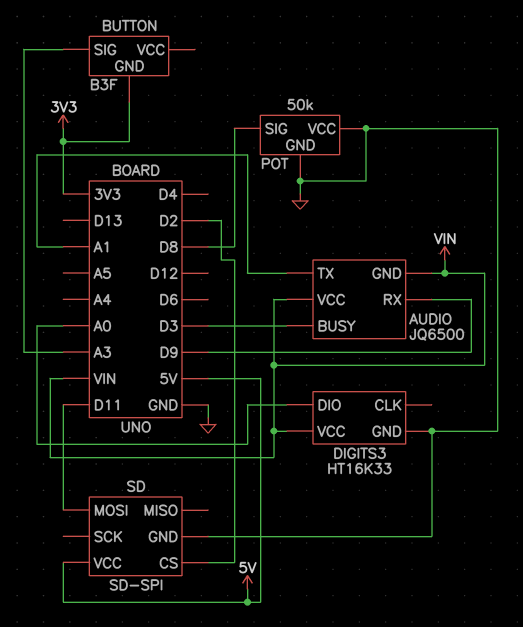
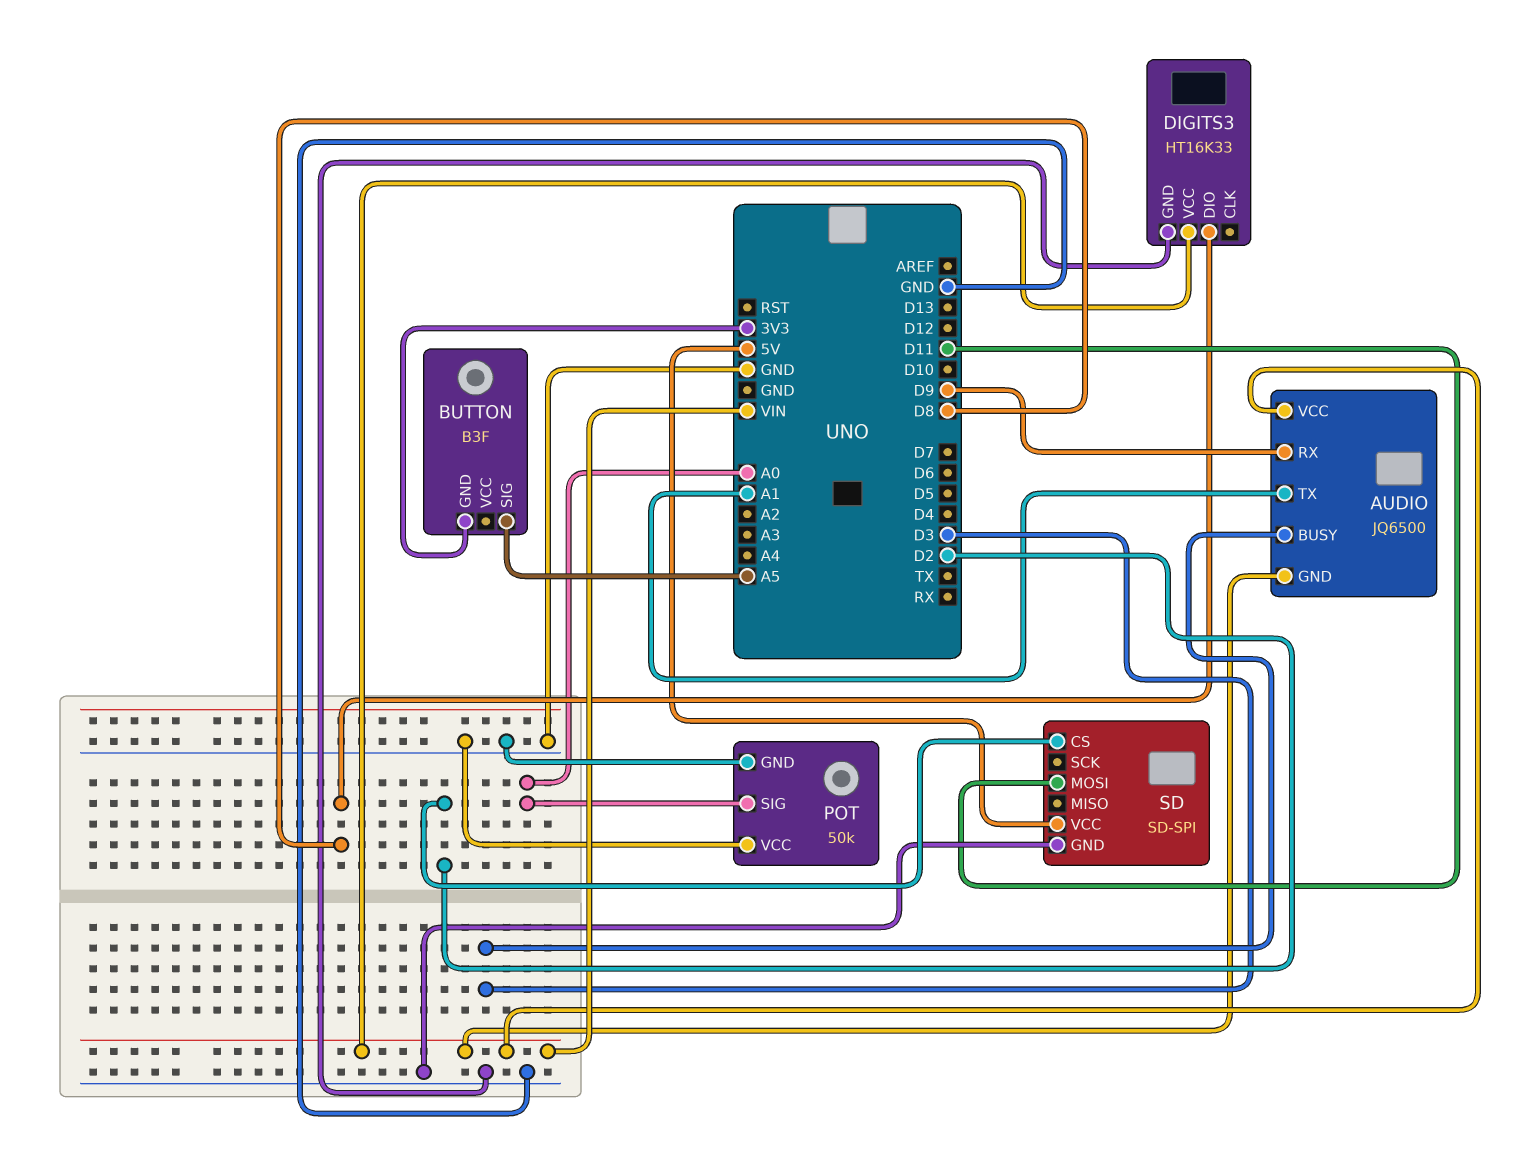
BUTTON pin SIG: A3 -> A5
DIGITS3 pin DIO: A0 -> D8
POT pin SIG: D8 -> A0

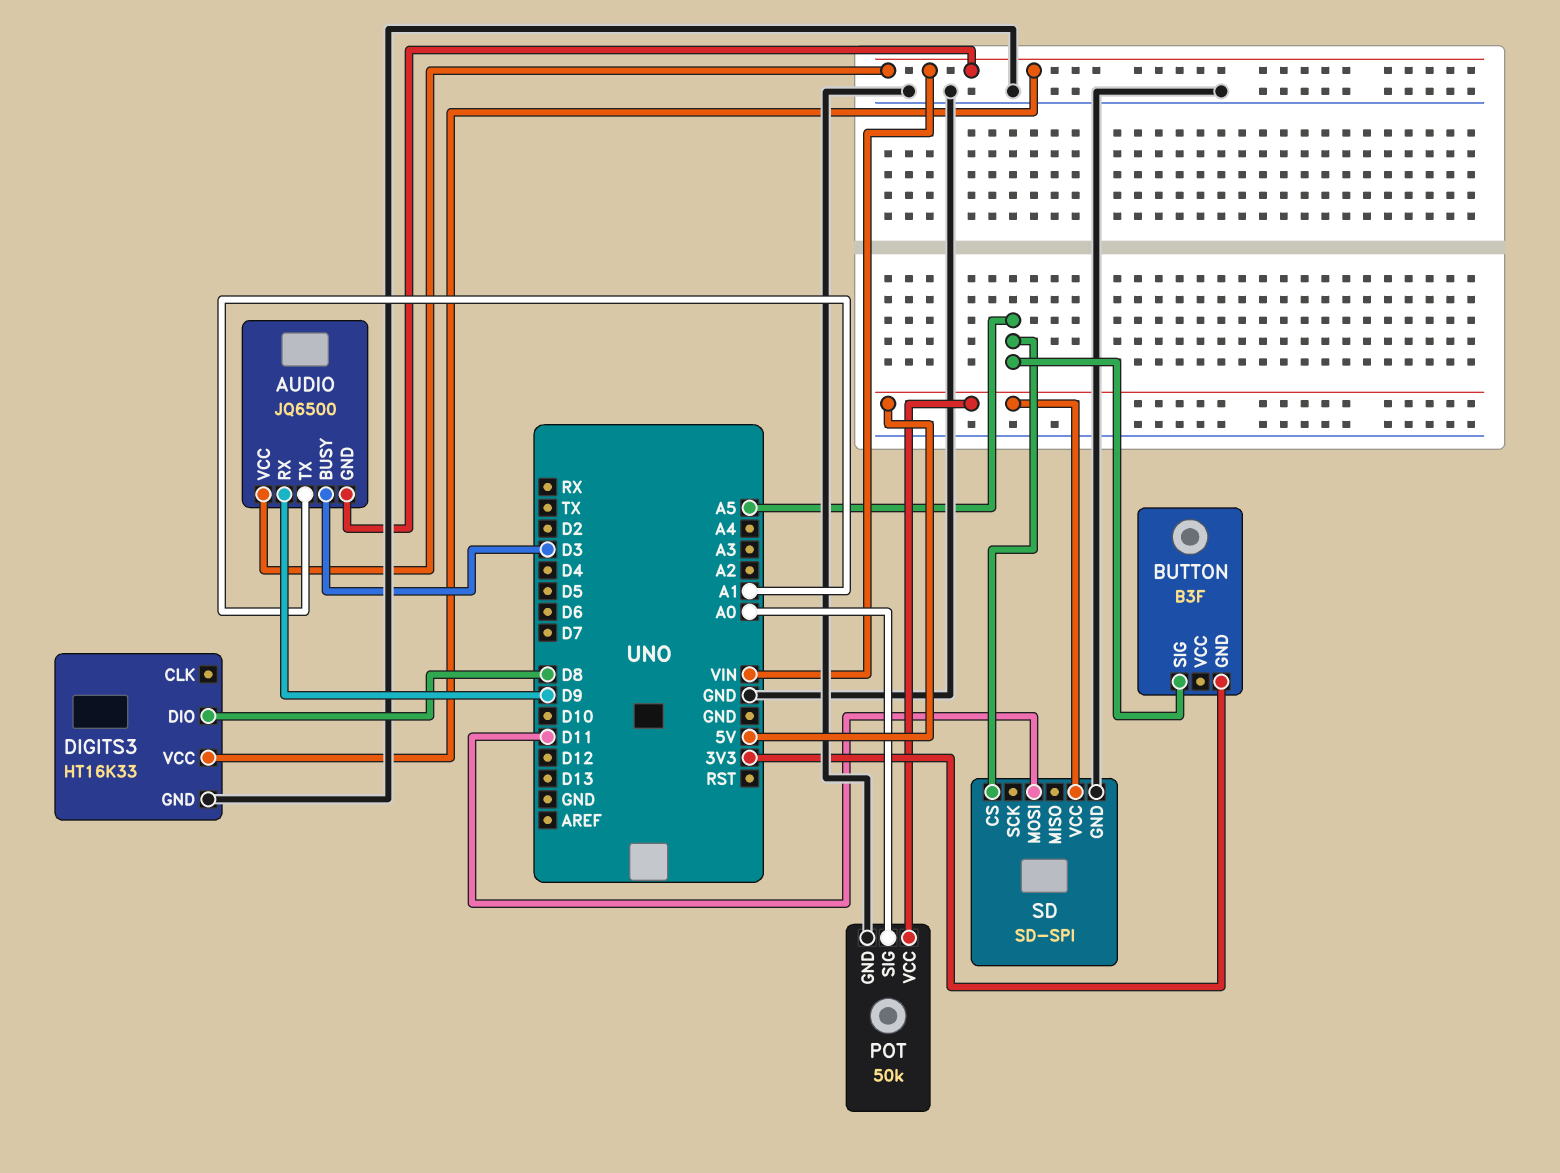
POT pin VCC: GND -> 5V
SD pin CS: D2 -> A5

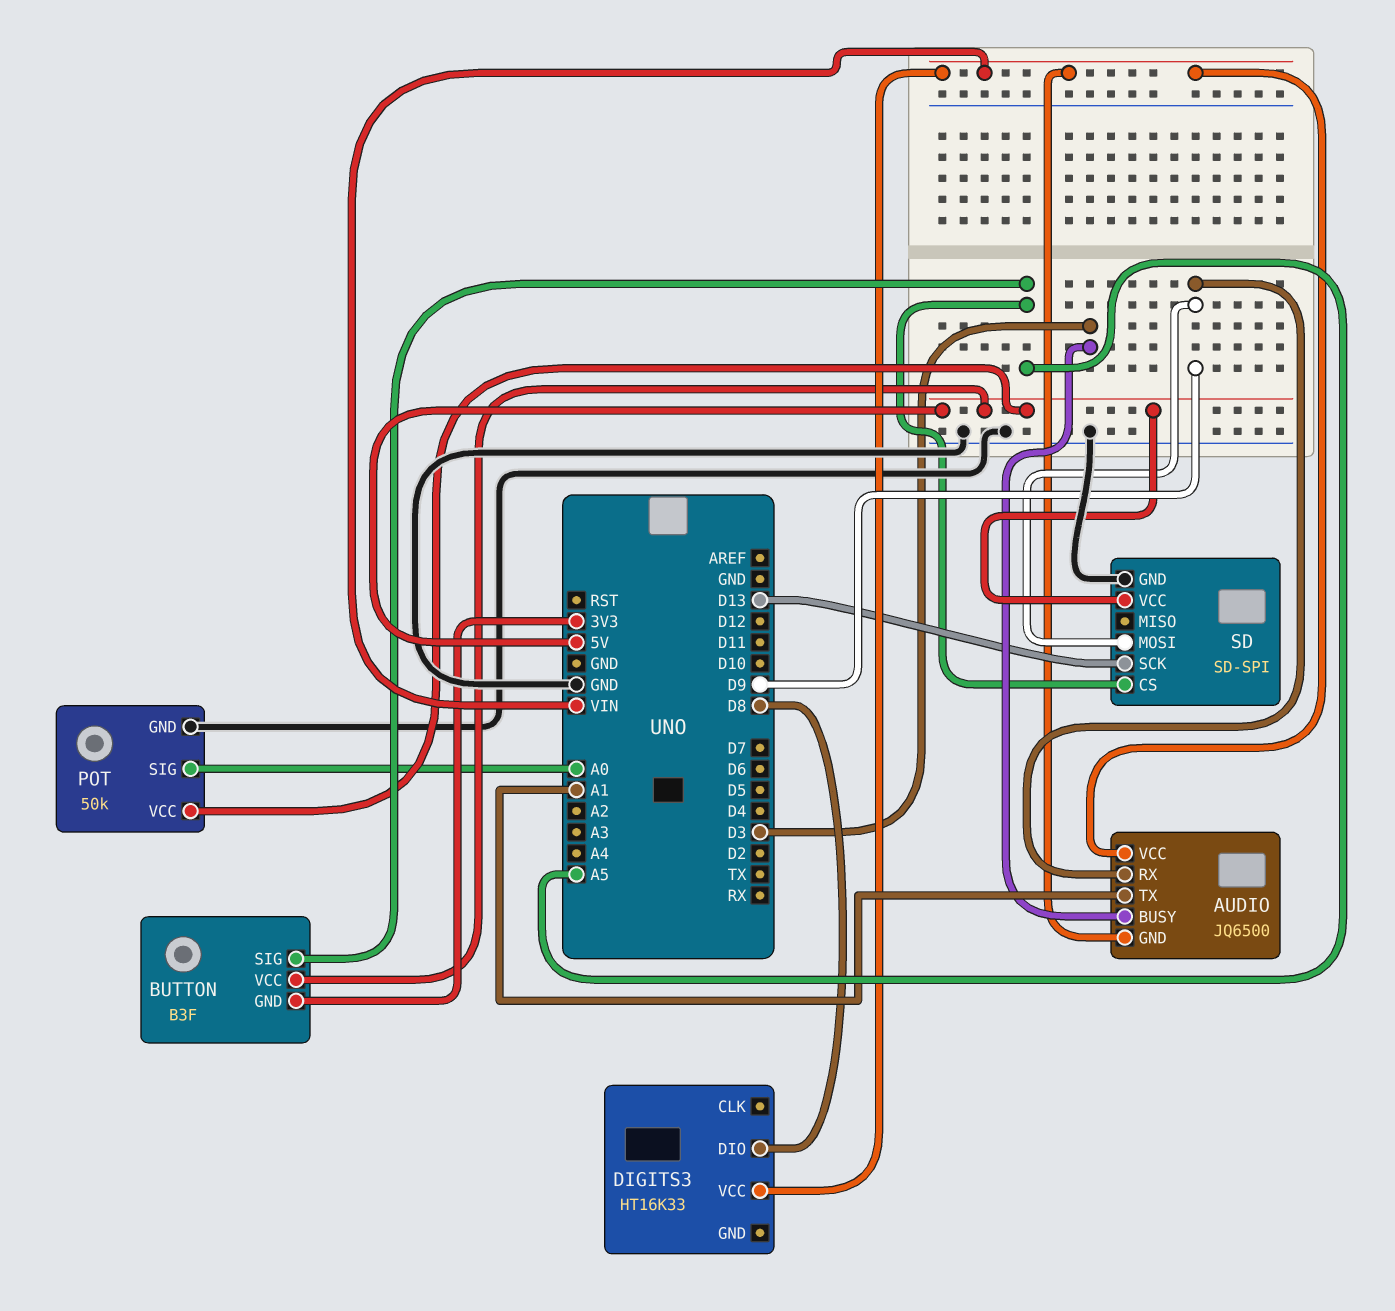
BUTTON pin VCC: none -> 5V
DIGITS3 pin GND: GND -> none
SD pin MOSI: D11 -> D9
SD pin SCK: none -> D13

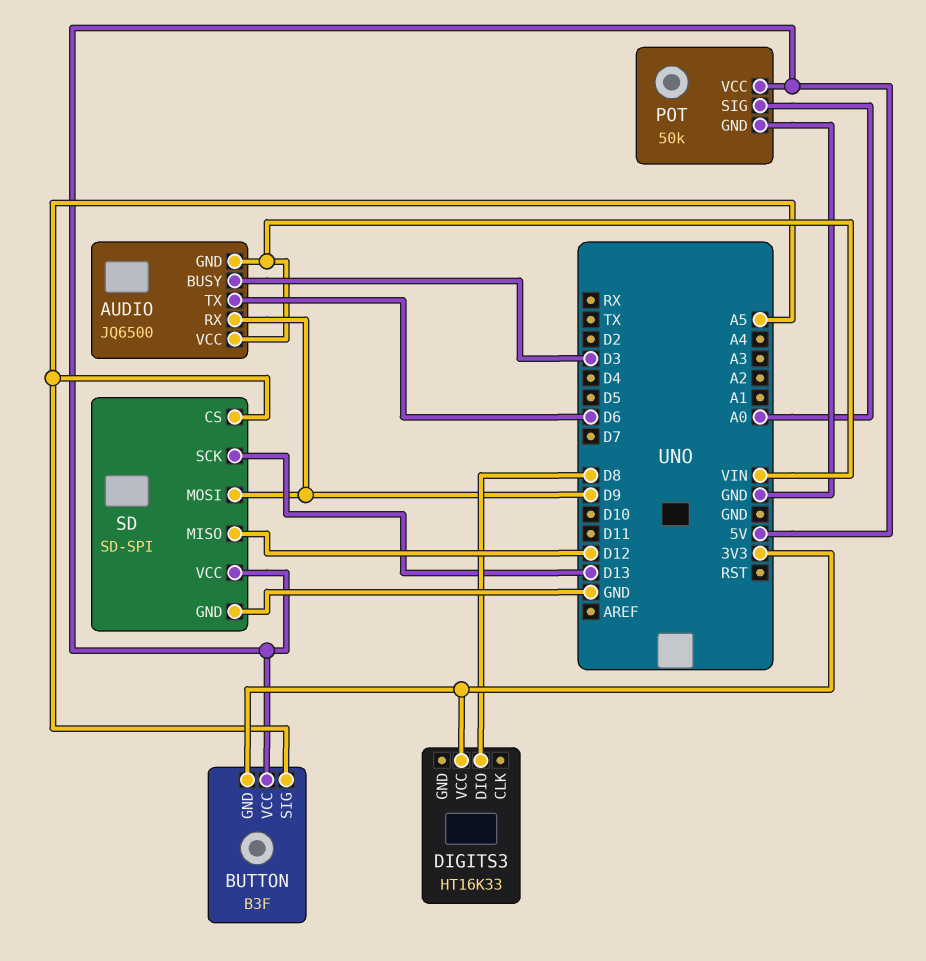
AUDIO pin TX: A1 -> D6
DIGITS3 pin VCC: VIN -> 3V3
SD pin MISO: none -> D12

